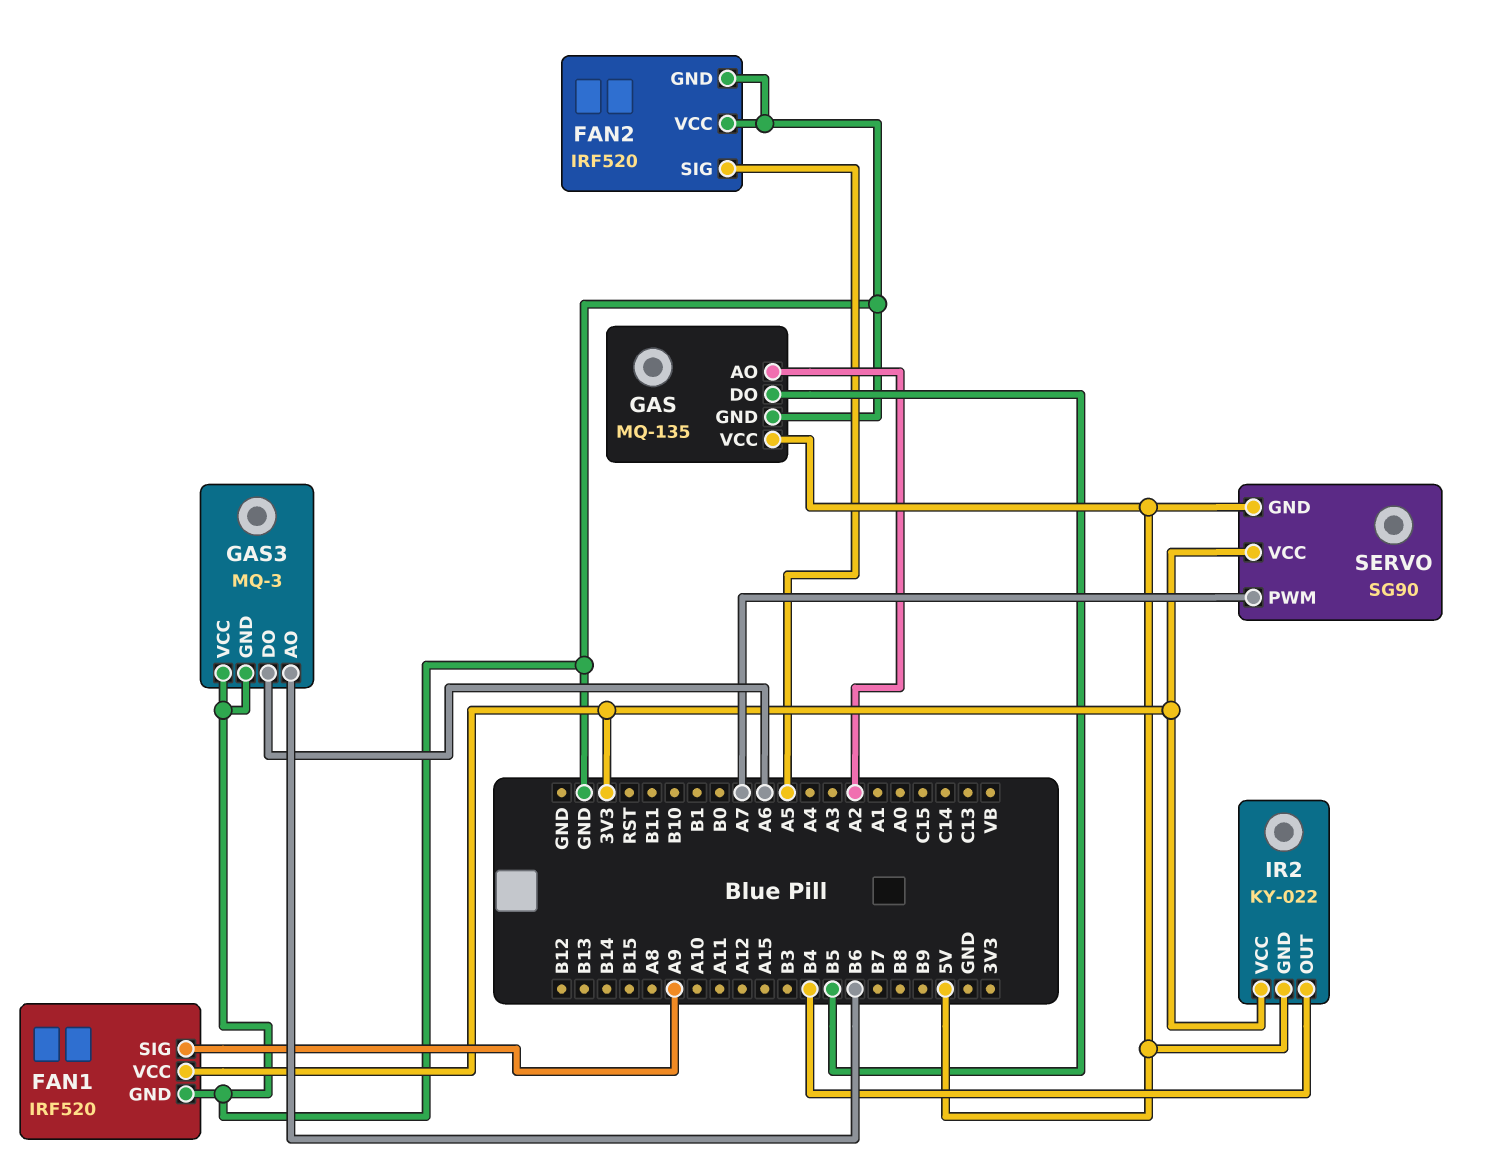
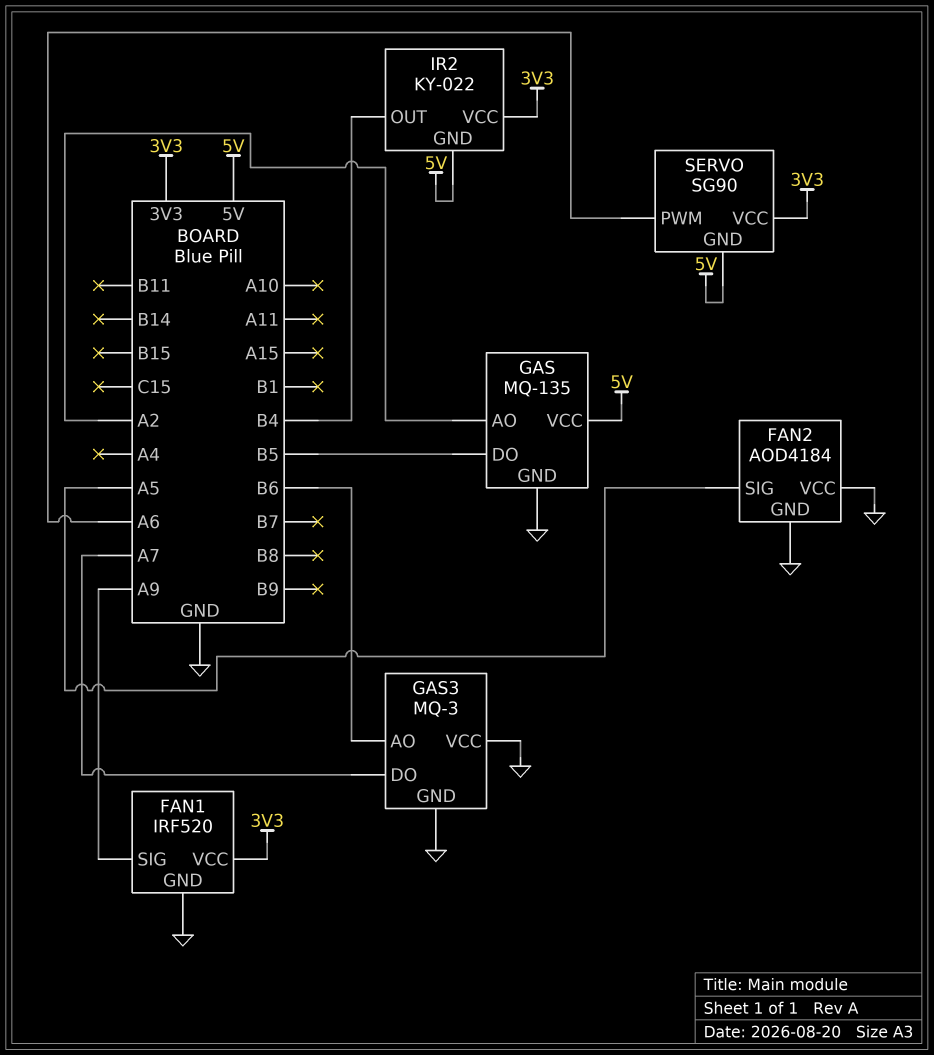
FAN2: IRF520 -> AOD4184
GAS3 pin DO: A6 -> A7
SERVO pin PWM: A7 -> A6

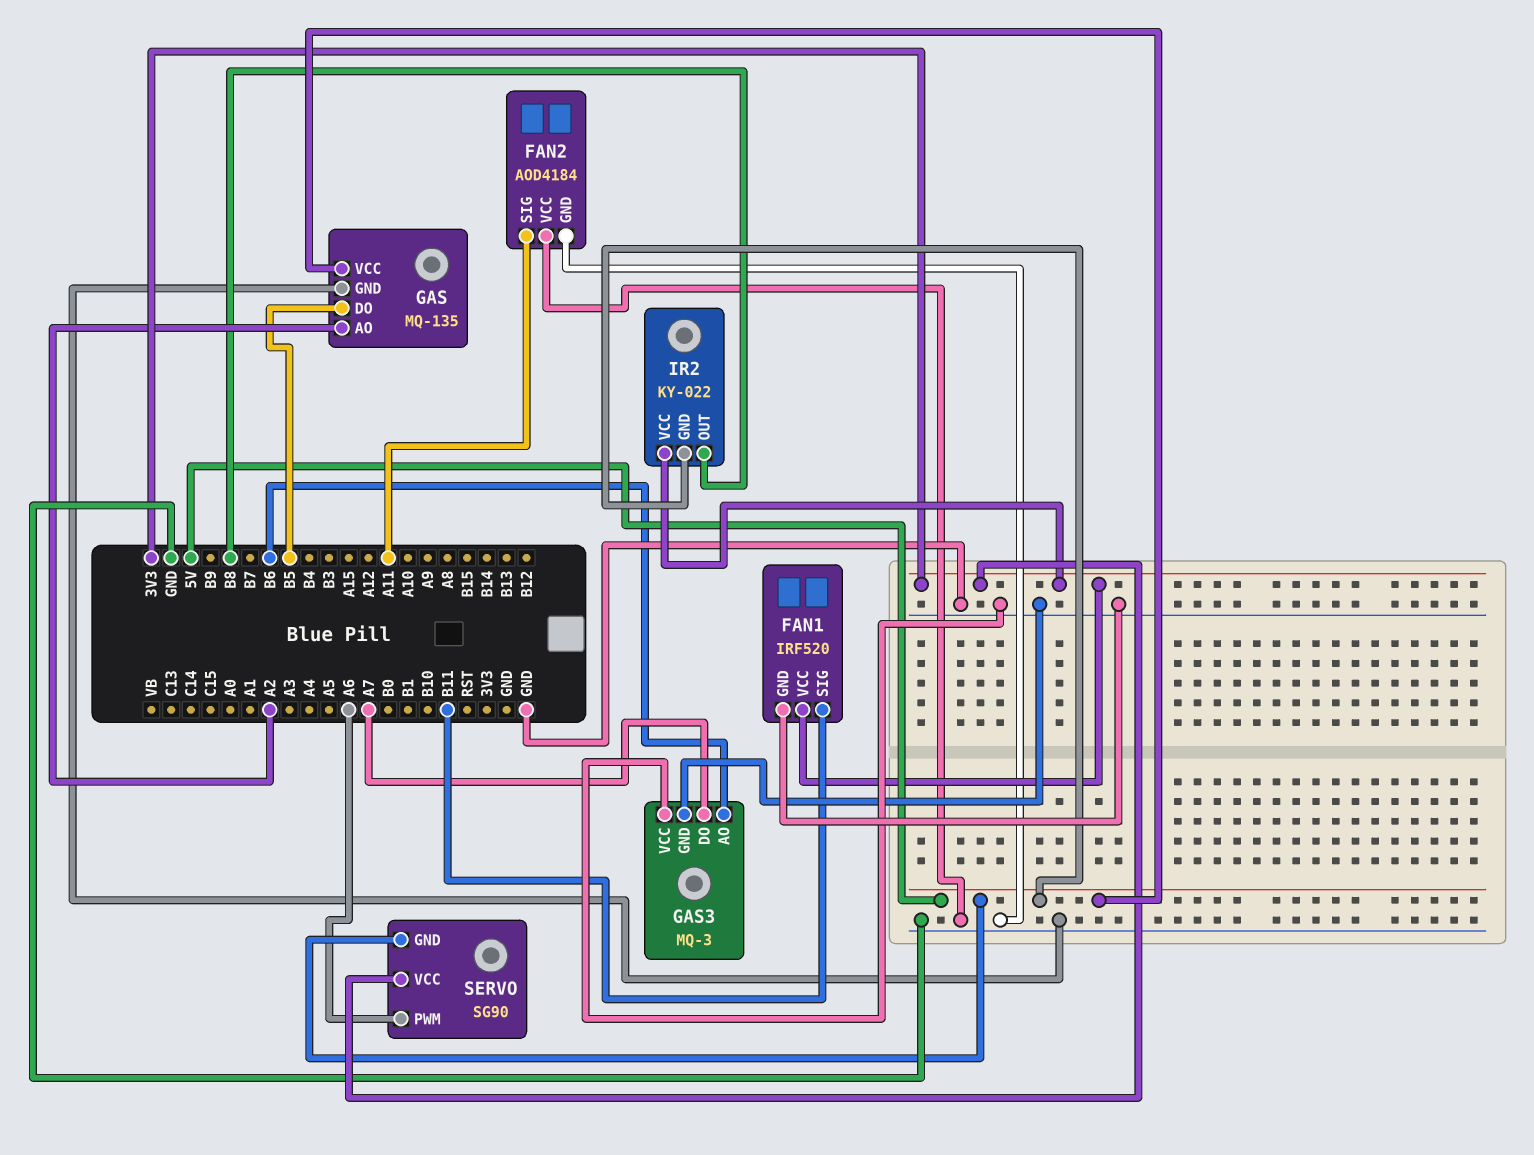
FAN1 pin SIG: A9 -> B11
FAN2 pin SIG: A5 -> A11
IR2 pin OUT: B4 -> B8

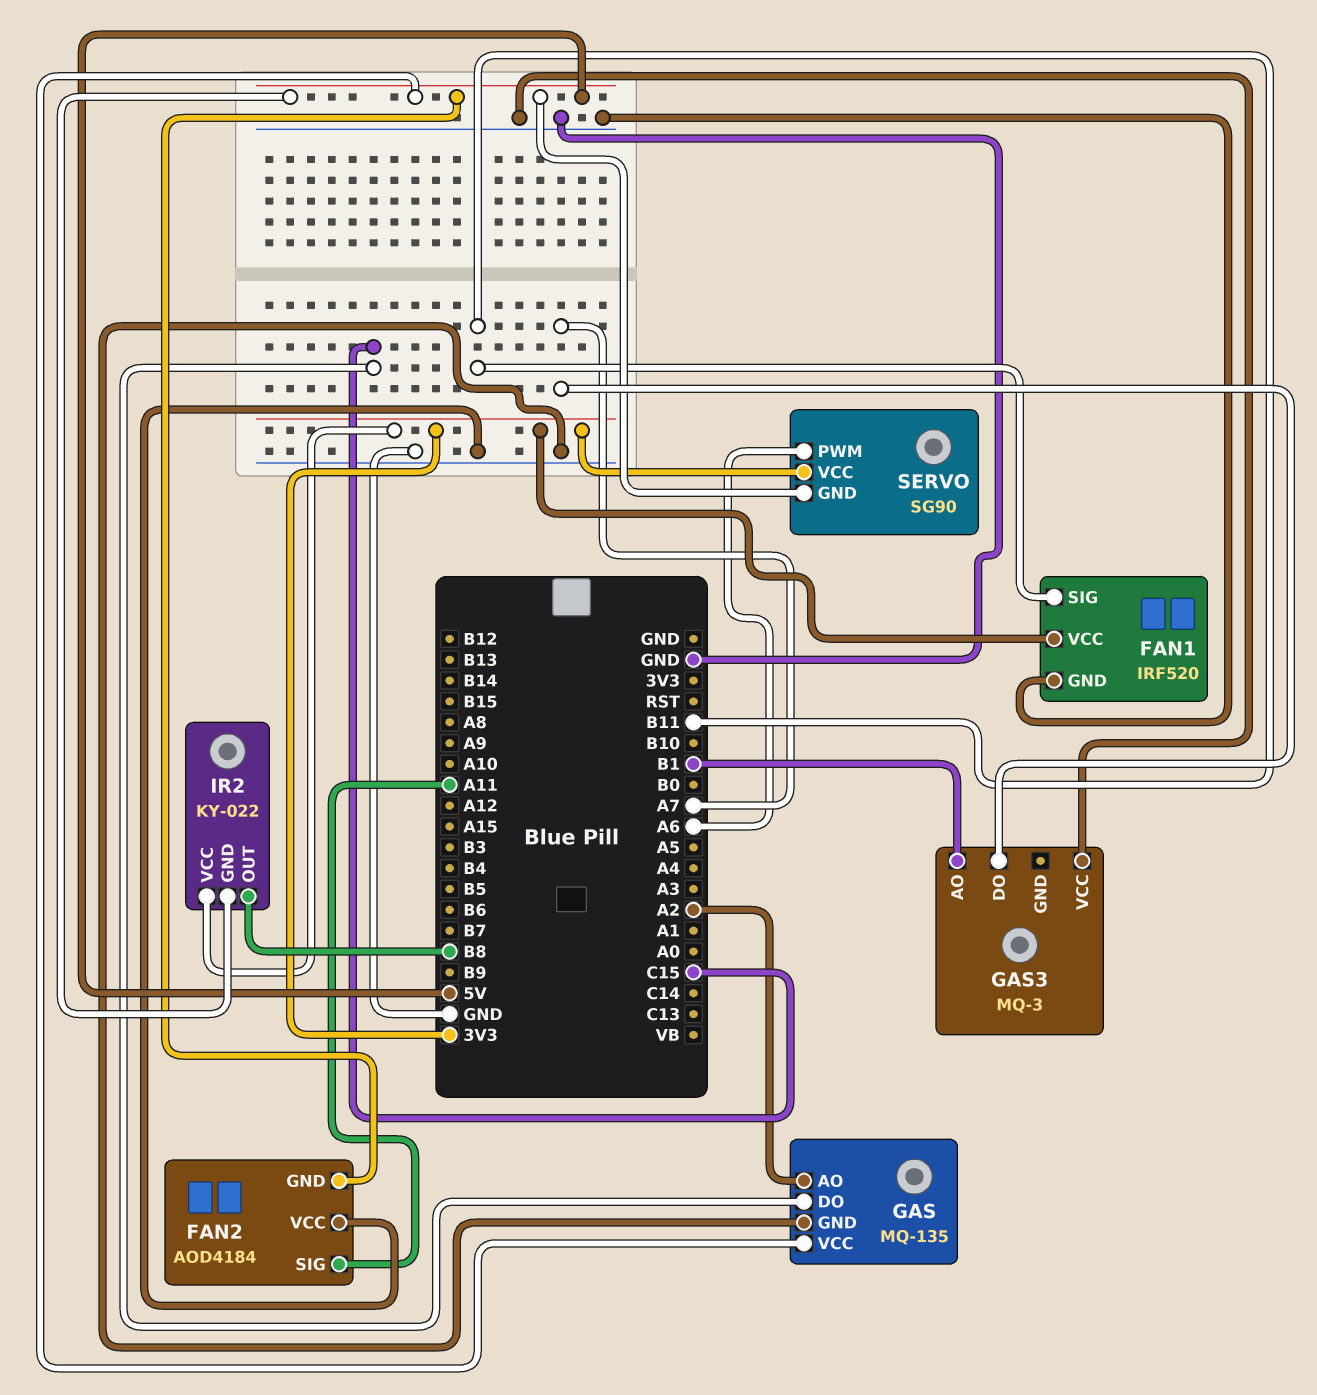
FAN2 pin GND: GND -> 5V
GAS pin DO: B5 -> C15
GAS3 pin AO: B6 -> B1
GAS3 pin GND: GND -> none

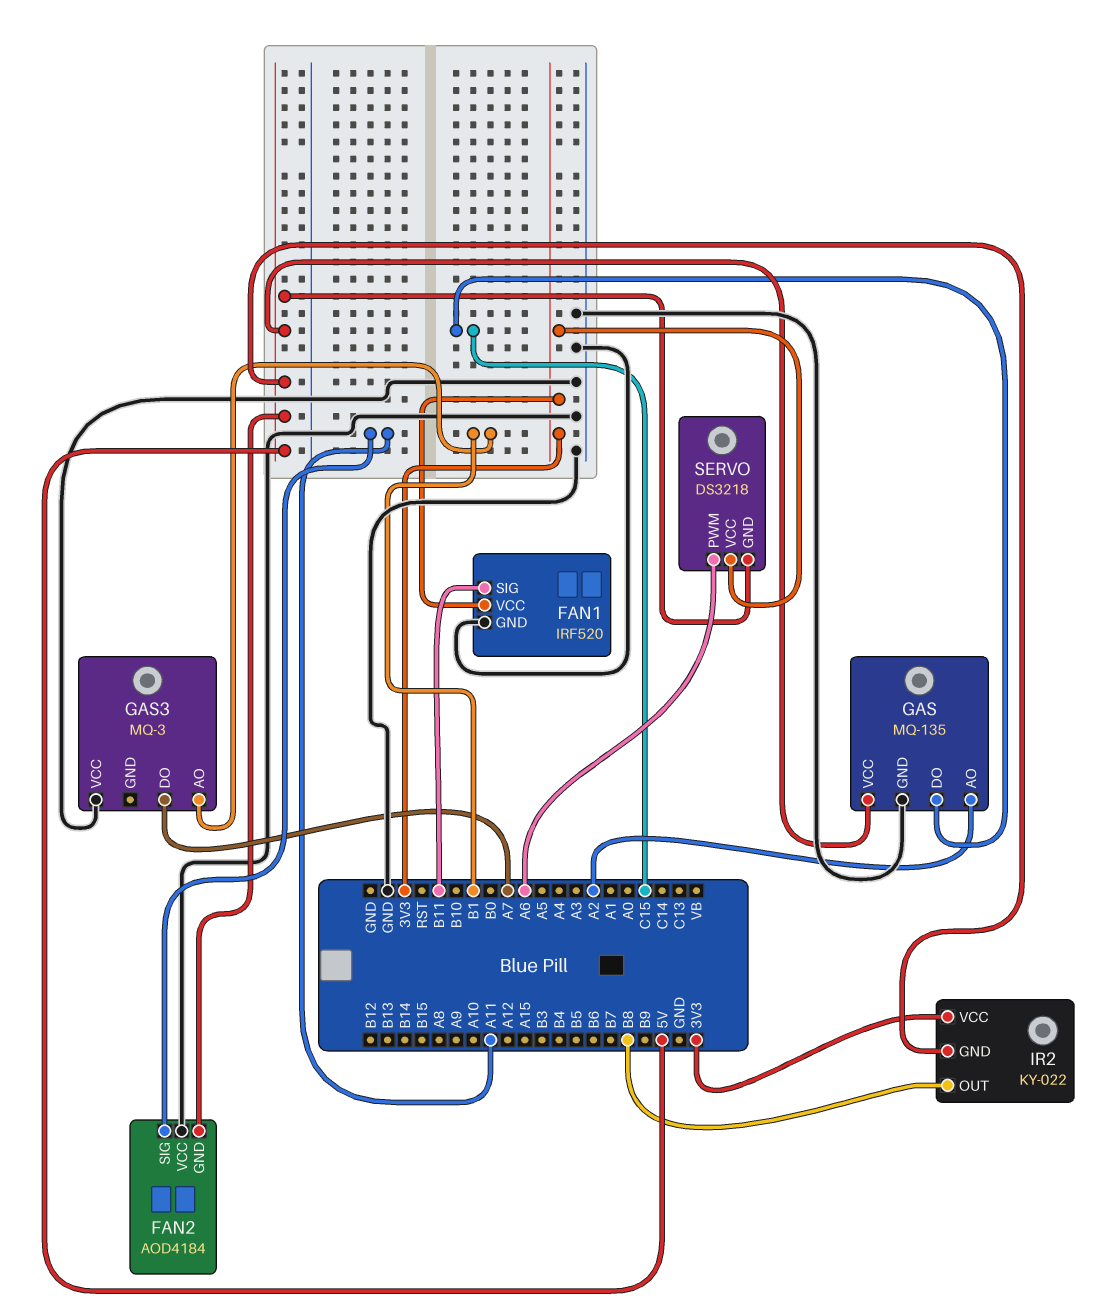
SERVO: SG90 -> DS3218

